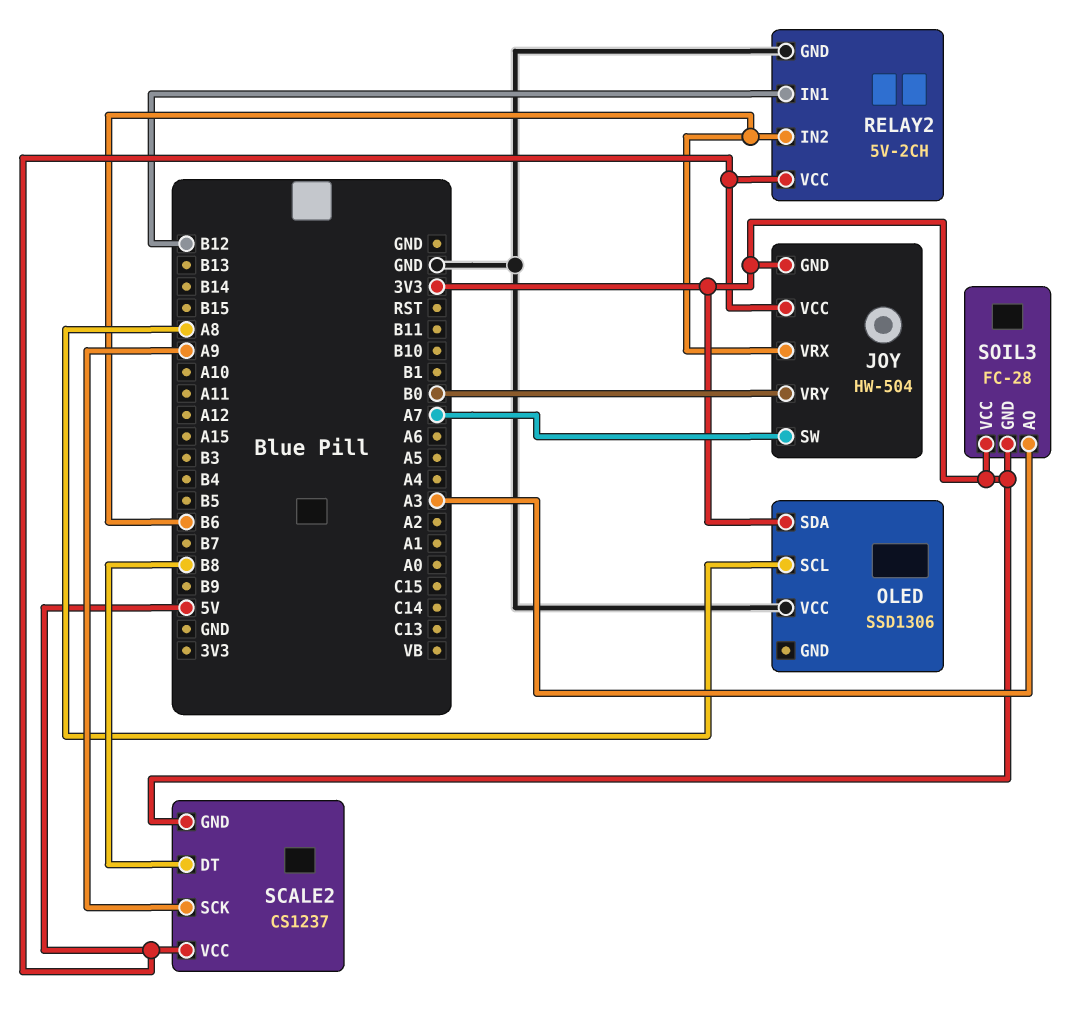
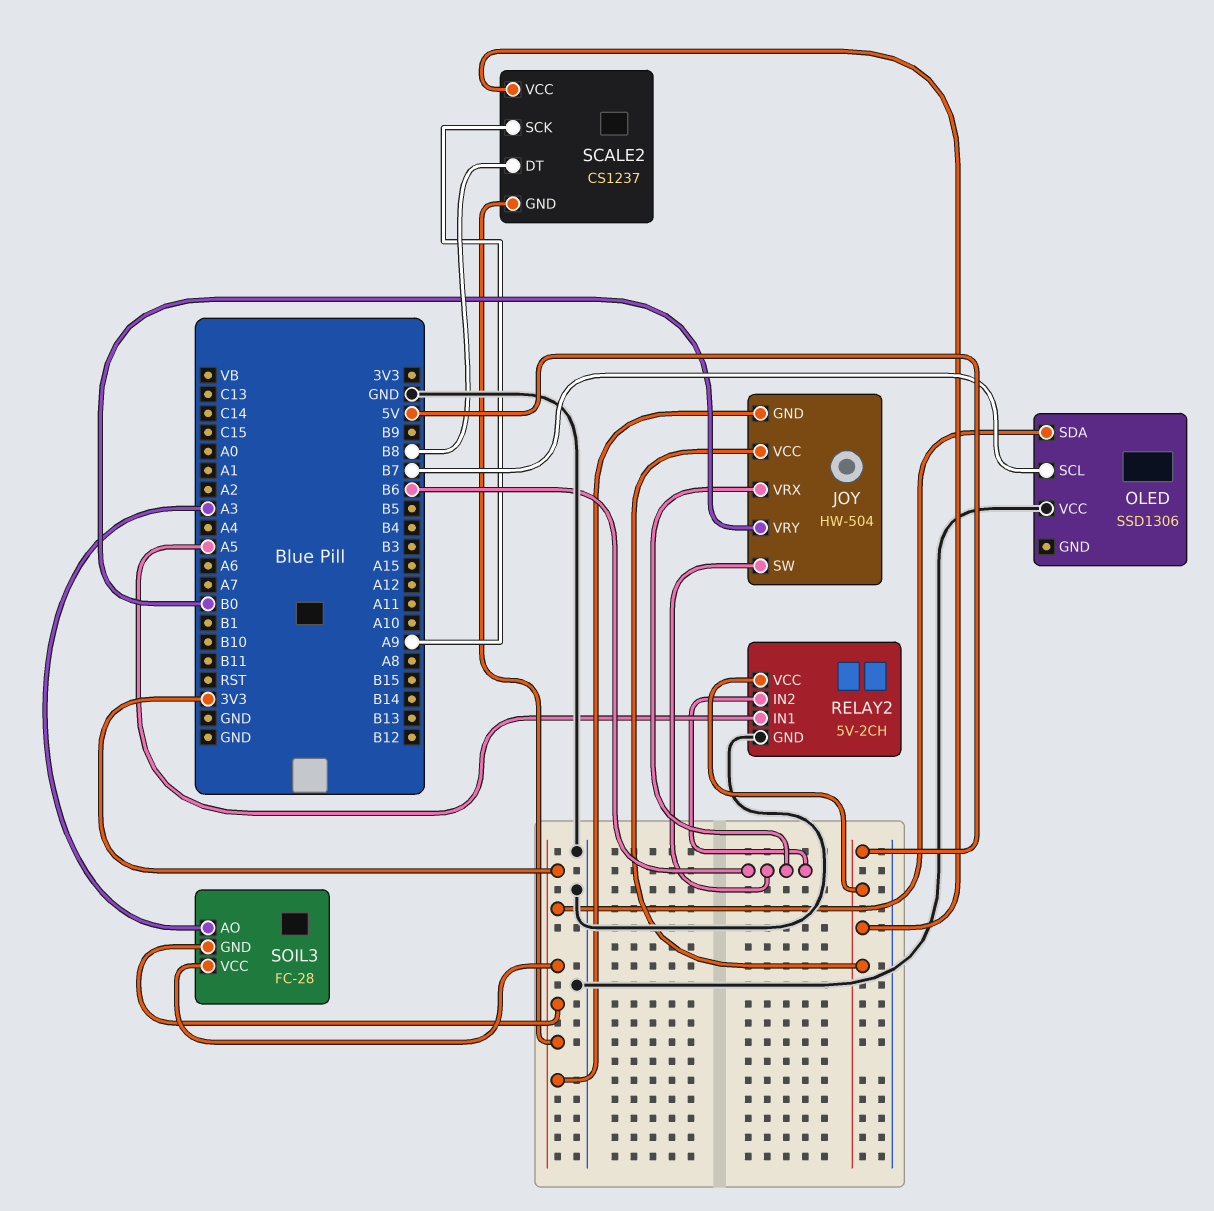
JOY pin SW: A7 -> B6
OLED pin SCL: A8 -> B7
RELAY2 pin IN1: B12 -> A5

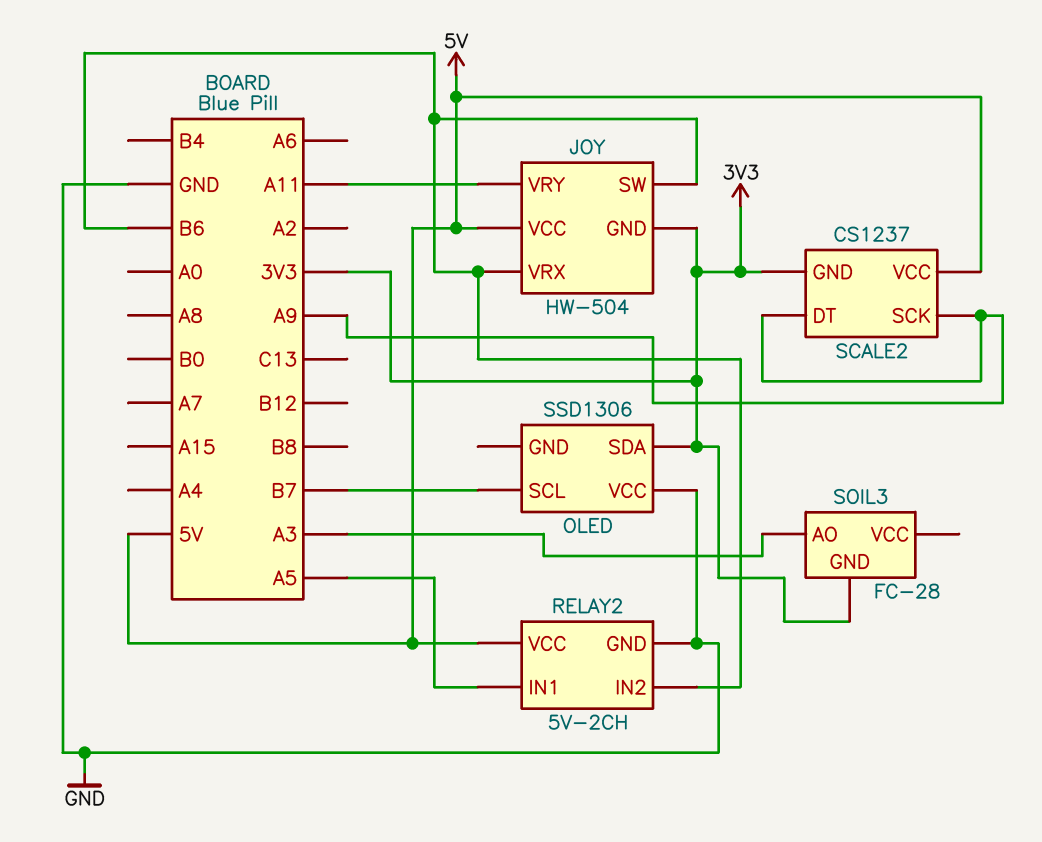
JOY pin VRY: B0 -> A11
SCALE2 pin DT: B8 -> A9
SOIL3 pin VCC: 3V3 -> none

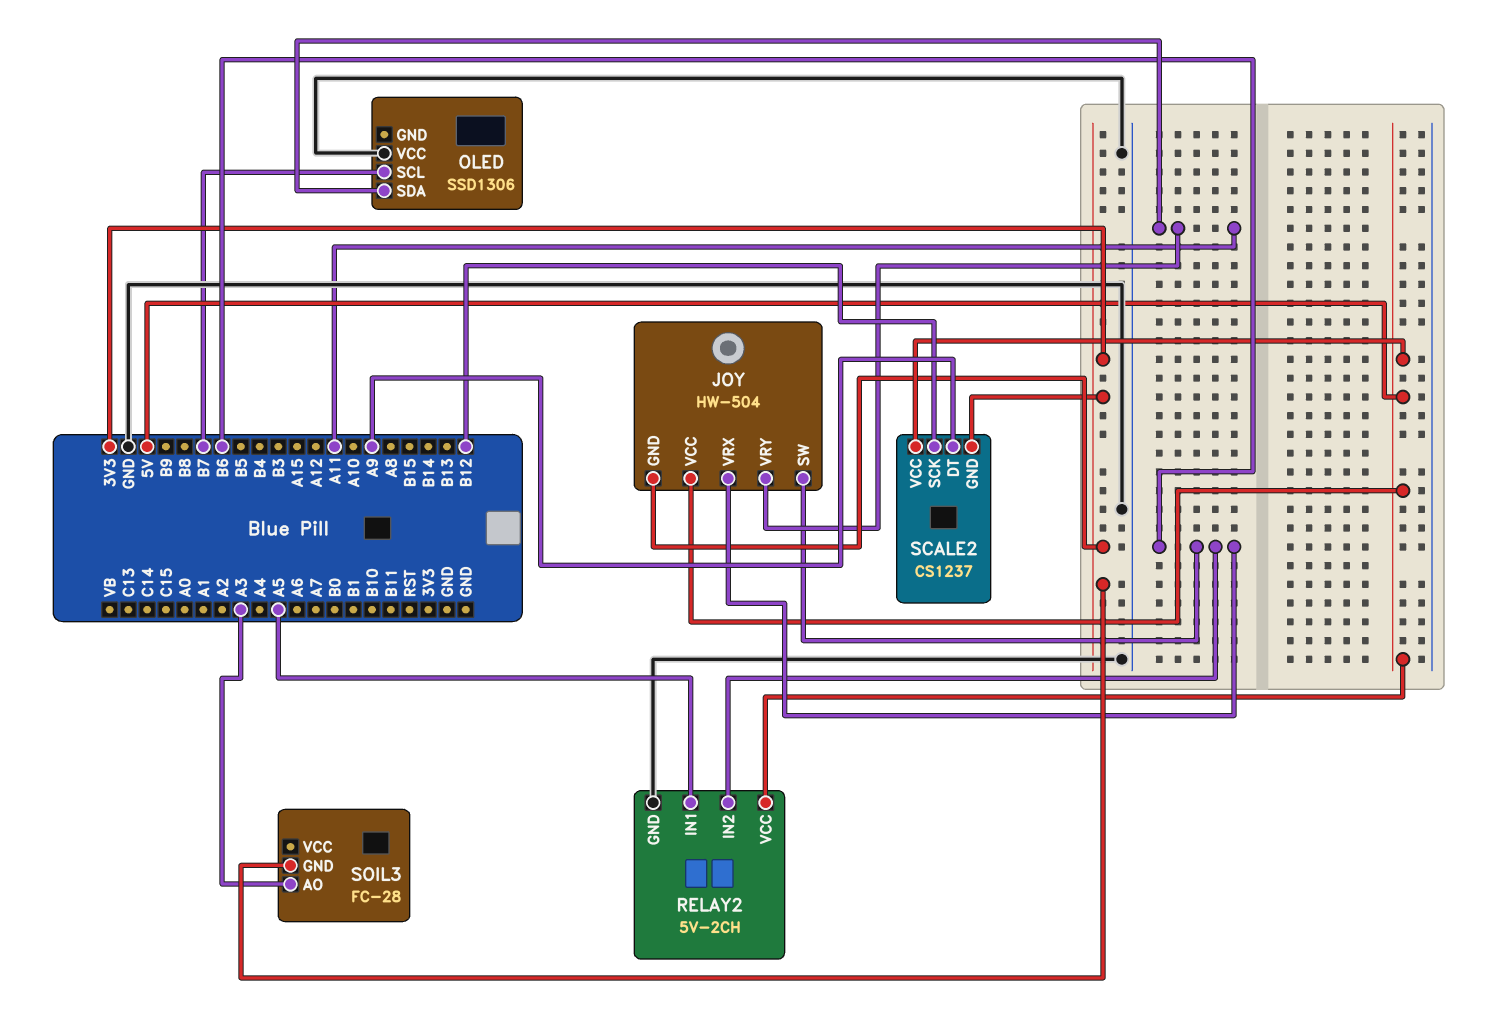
OLED pin SDA: 3V3 -> A11
SCALE2 pin SCK: A9 -> B12

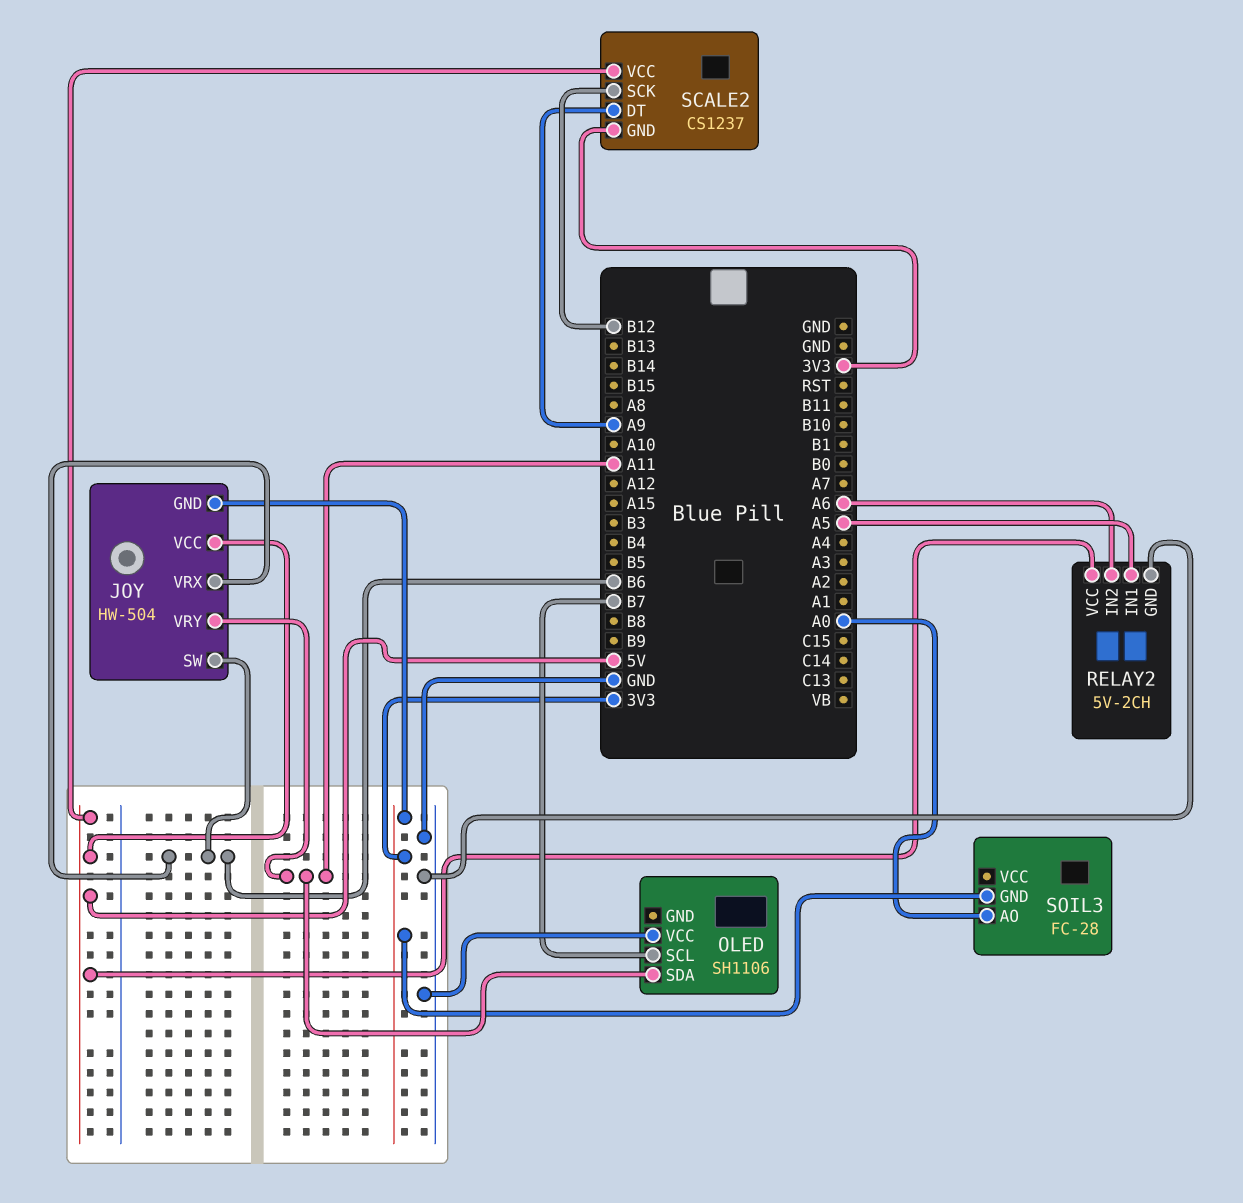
OLED: SSD1306 -> SH1106
RELAY2 pin IN2: B6 -> A6
SOIL3 pin AO: A3 -> A0

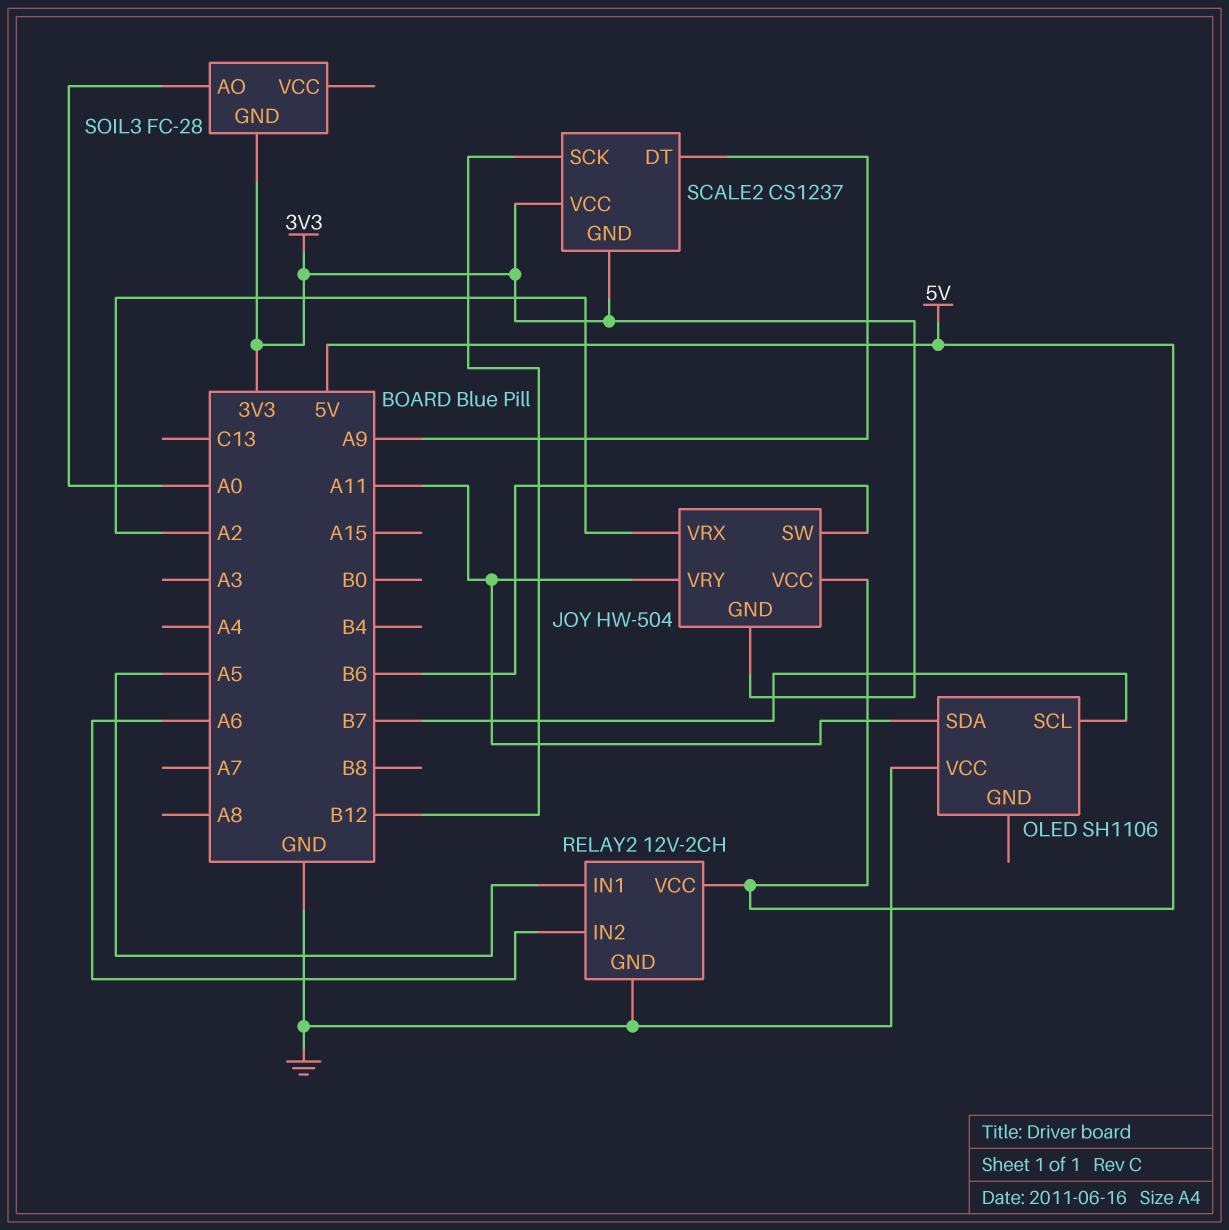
JOY pin VRX: B6 -> A2
RELAY2: 5V-2CH -> 12V-2CH
SCALE2 pin VCC: 5V -> 3V3

